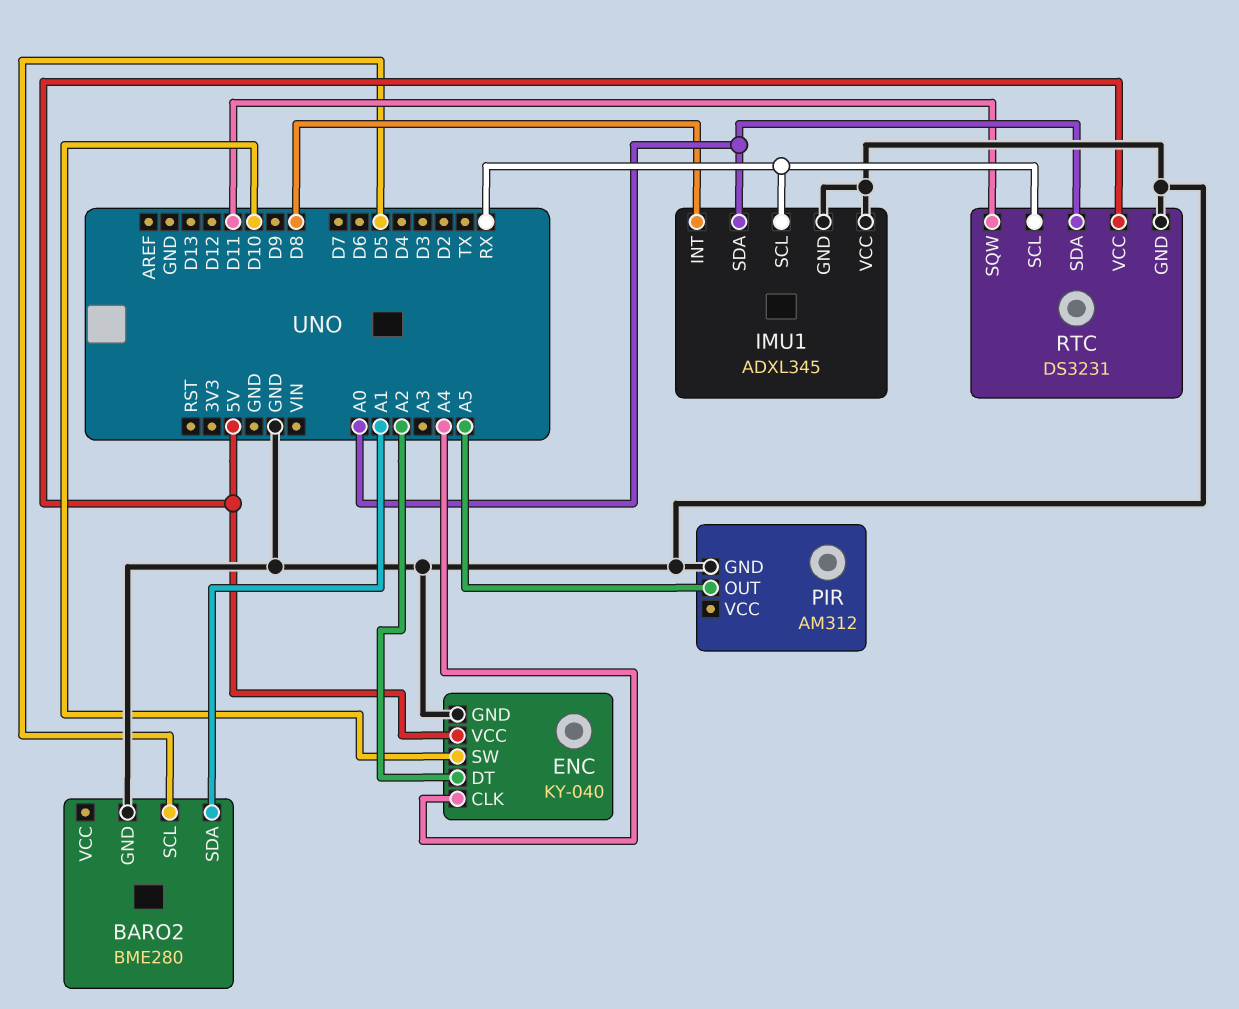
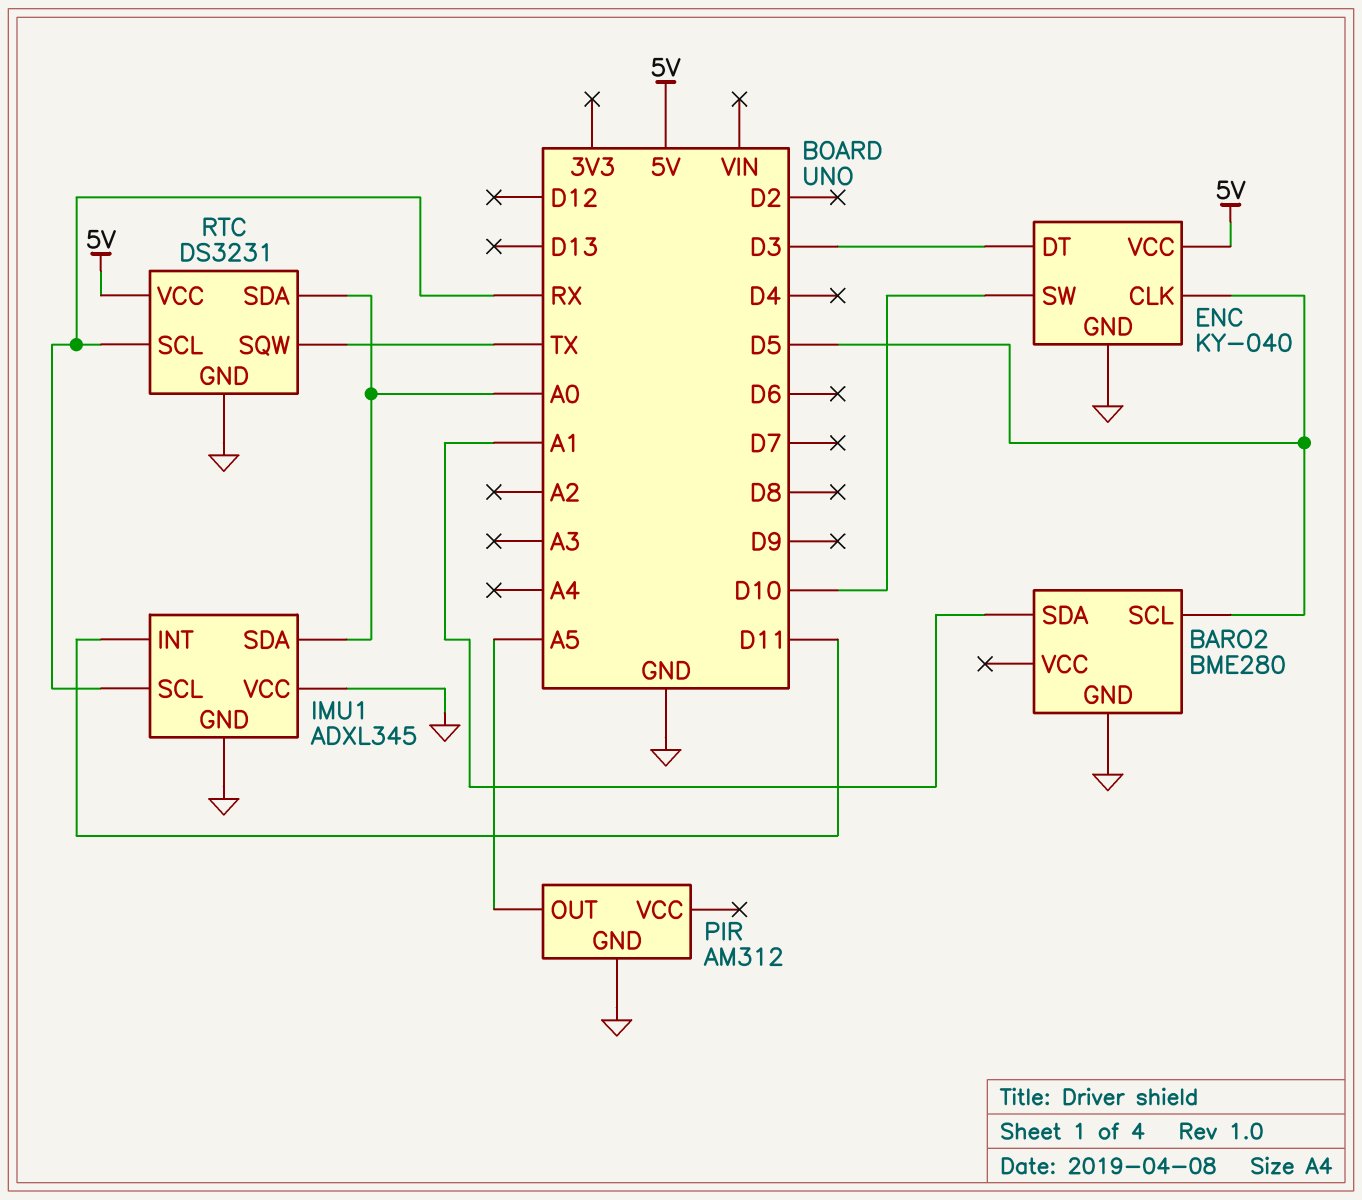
ENC pin CLK: A4 -> D5
ENC pin DT: A2 -> D3
IMU1 pin INT: D8 -> D11
RTC pin SQW: D11 -> TX

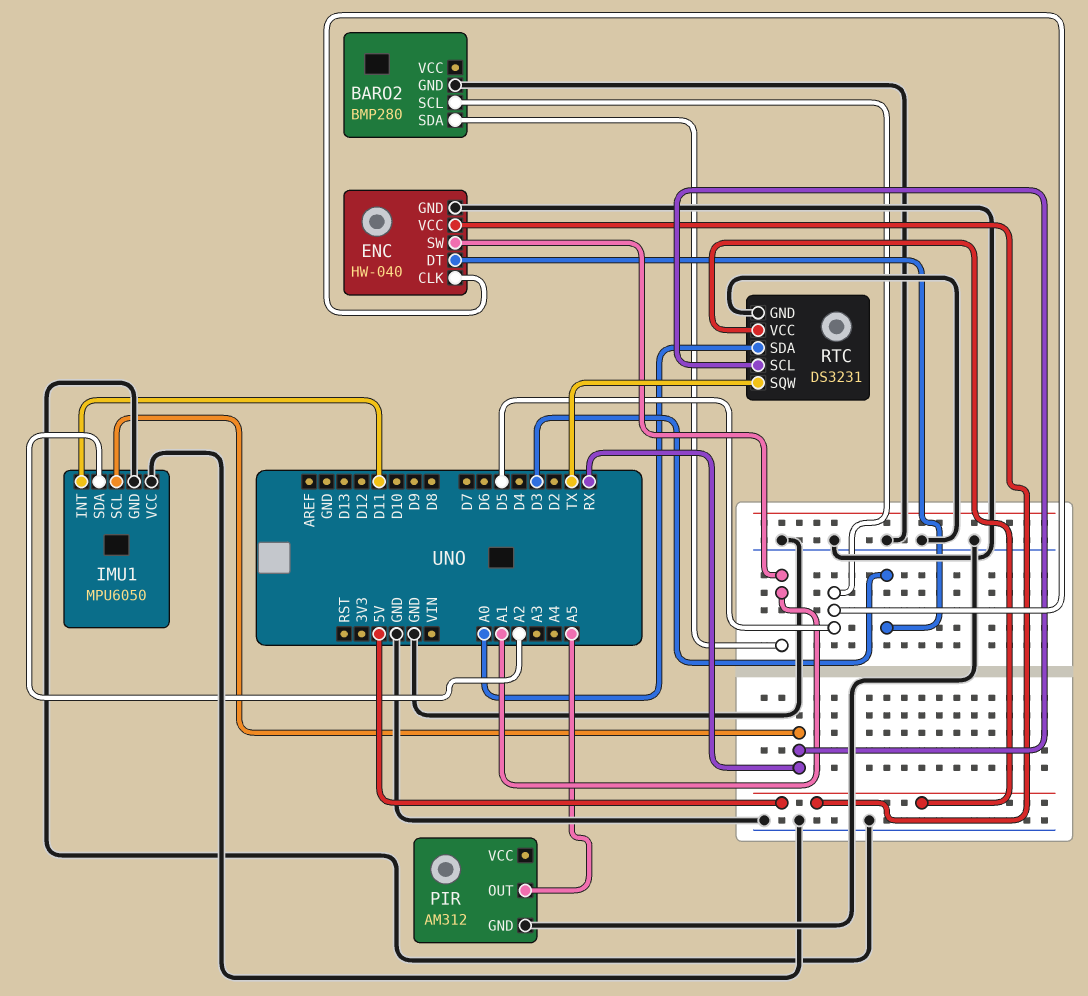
BARO2: BME280 -> BMP280
ENC: KY-040 -> HW-040
ENC pin SW: D10 -> A1
IMU1: ADXL345 -> MPU6050
IMU1 pin SDA: A0 -> A2

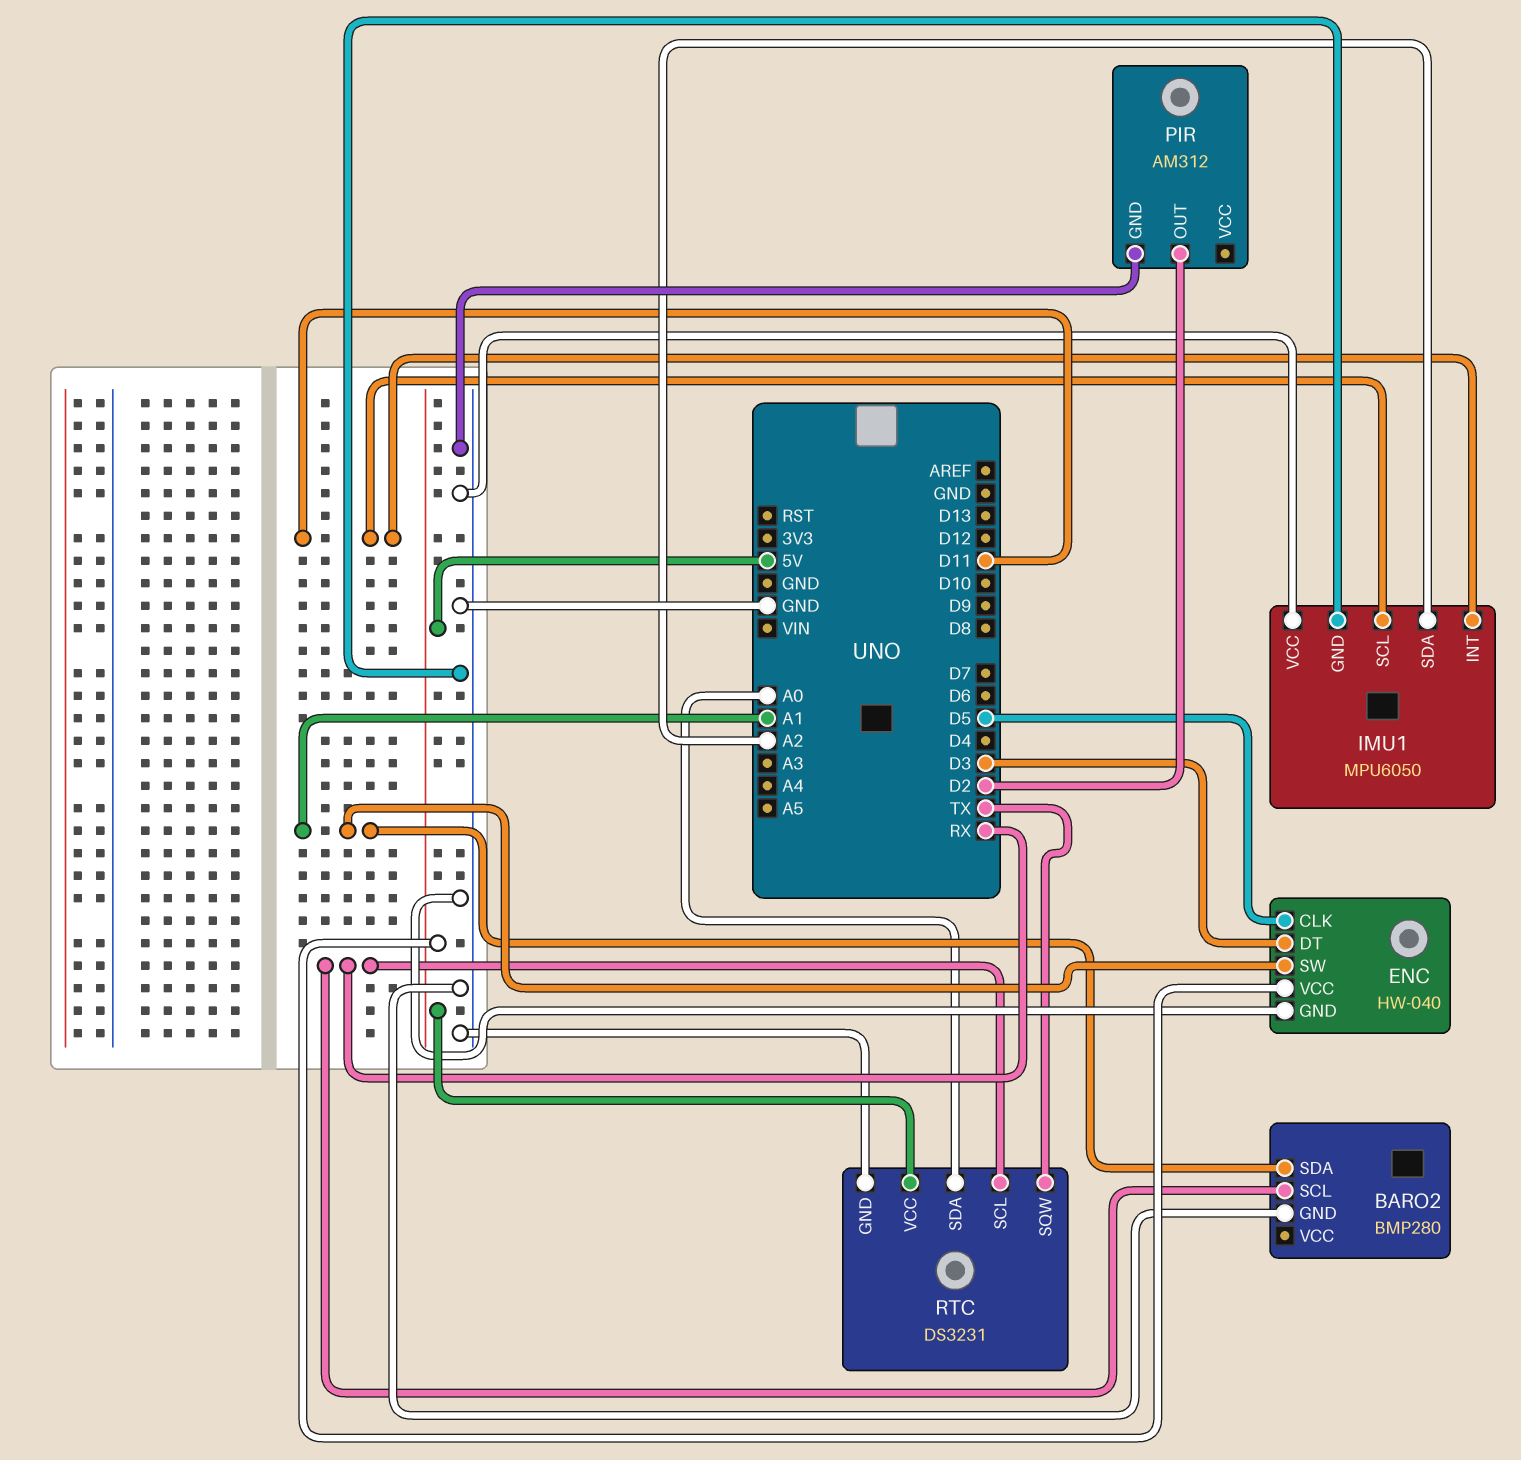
BARO2 pin SCL: D5 -> RX
IMU1 pin SCL: RX -> D11
PIR pin OUT: A5 -> D2

